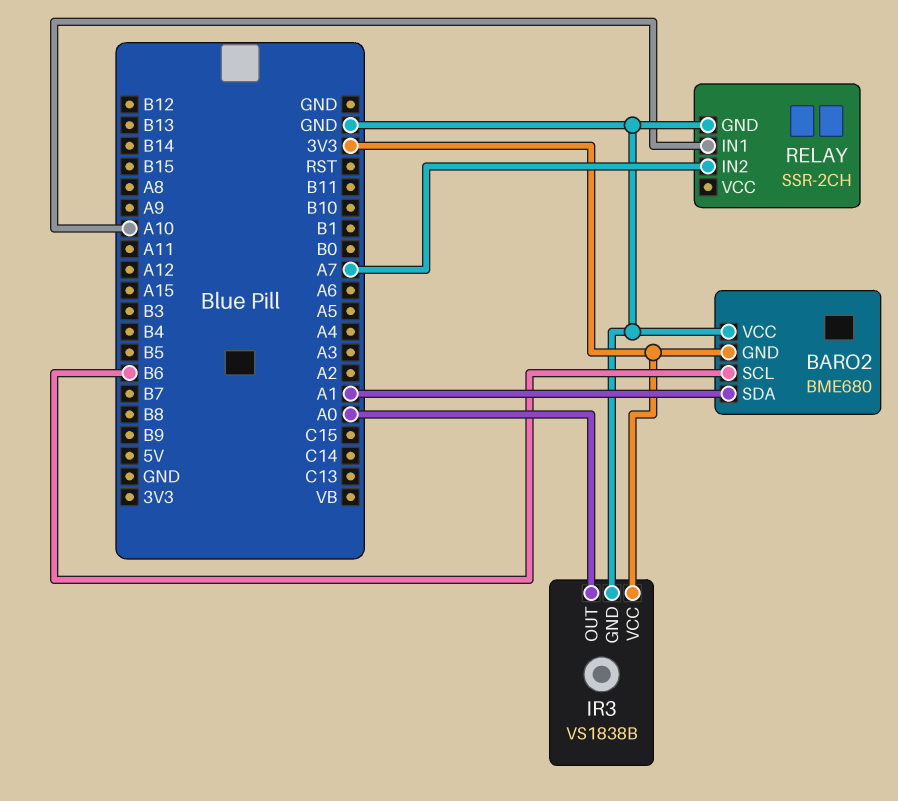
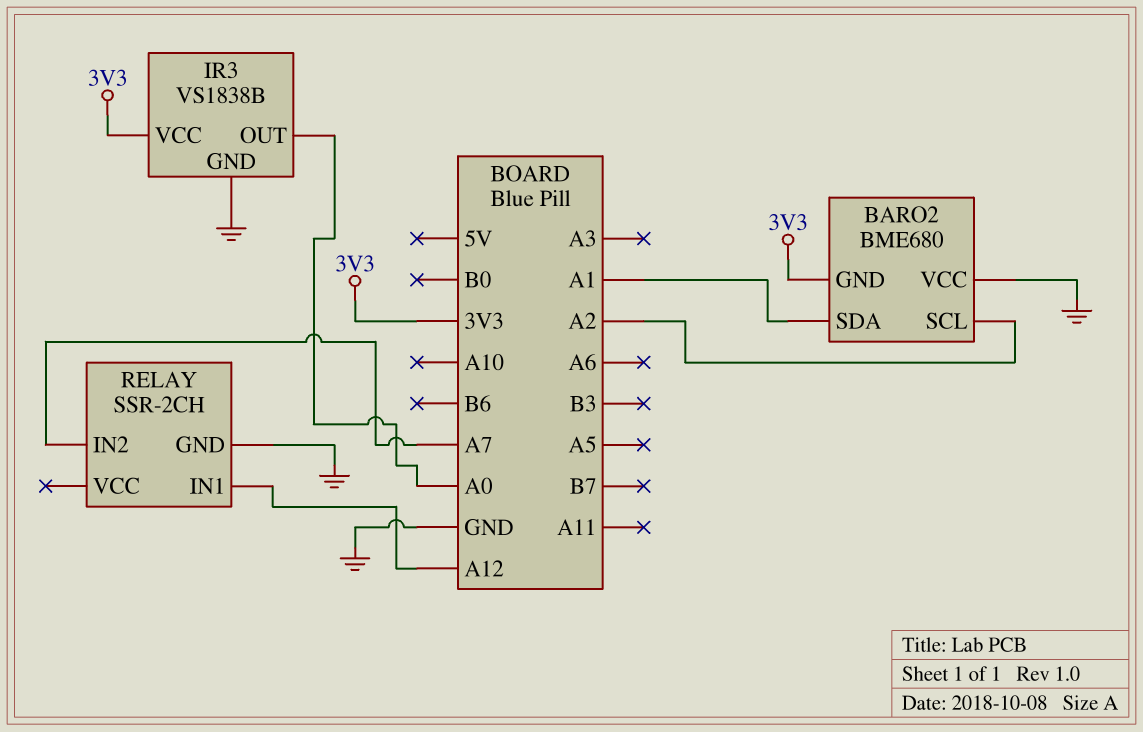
BARO2 pin SCL: B6 -> A2
RELAY pin IN1: A10 -> A12

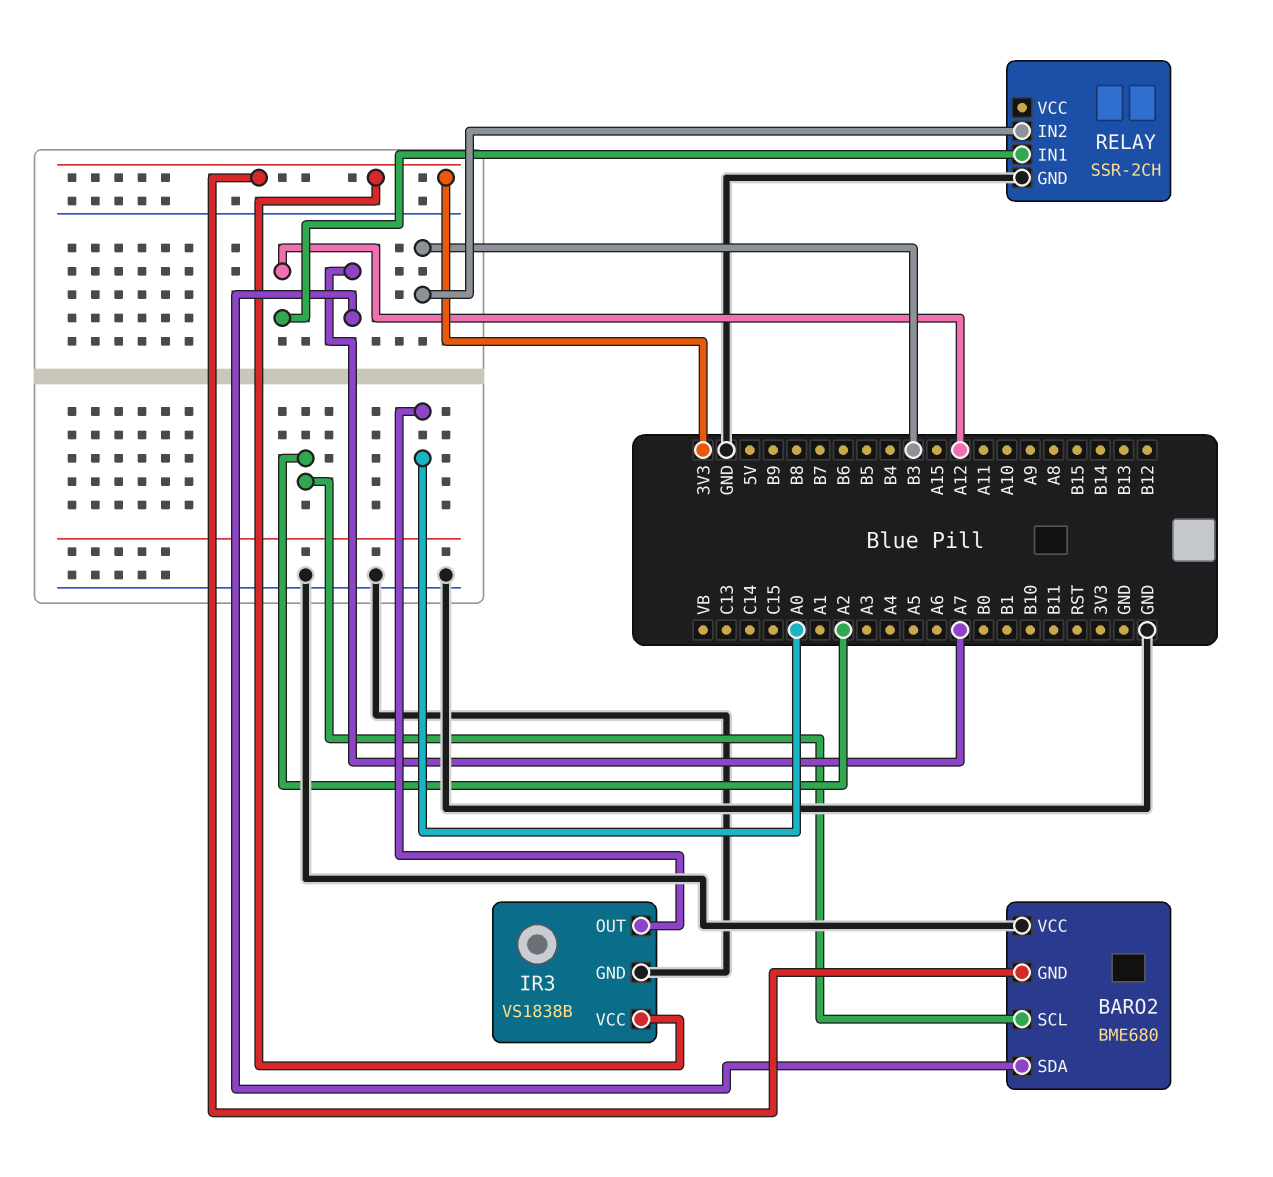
BARO2 pin SDA: A1 -> A7
RELAY pin IN2: A7 -> B3

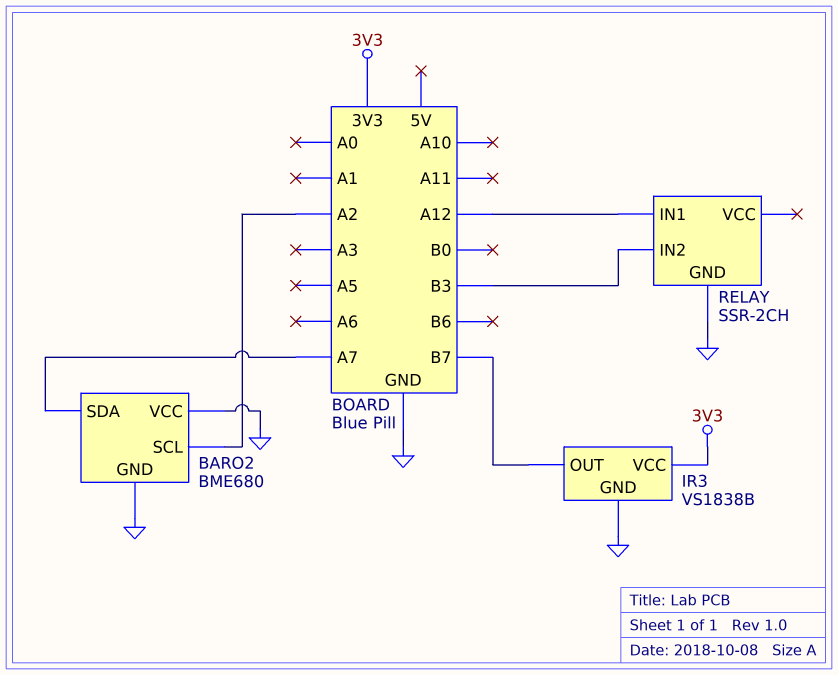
BARO2 pin GND: 3V3 -> GND
IR3 pin OUT: A0 -> B7

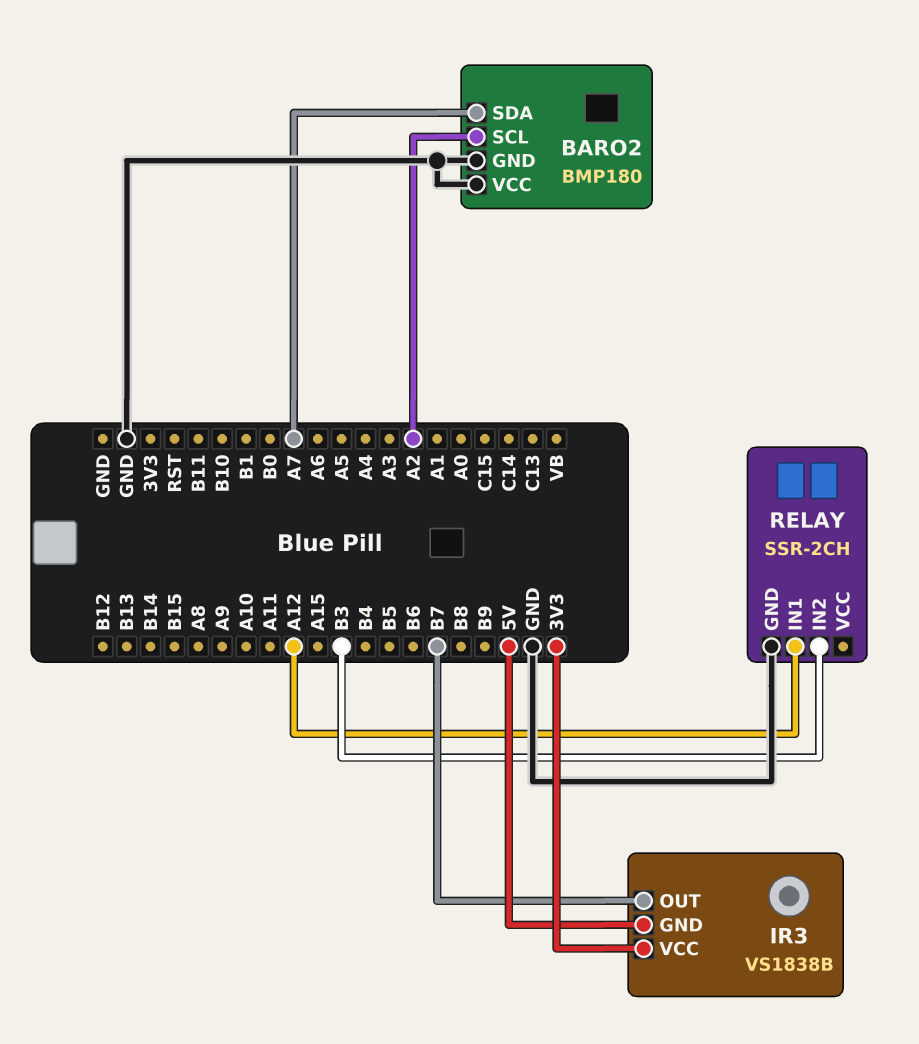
BARO2: BME680 -> BMP180
IR3 pin GND: GND -> 5V

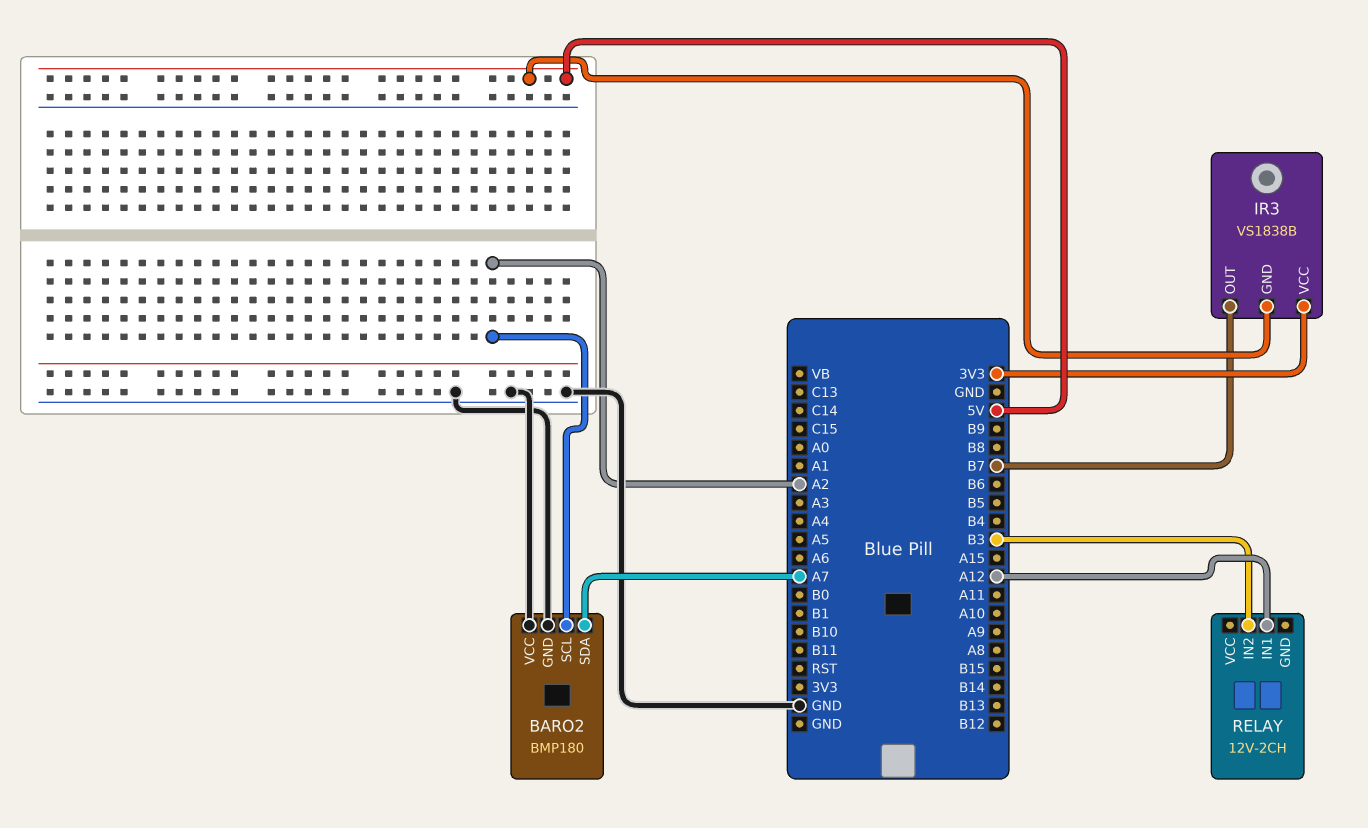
RELAY: SSR-2CH -> 12V-2CH
RELAY pin GND: GND -> none

